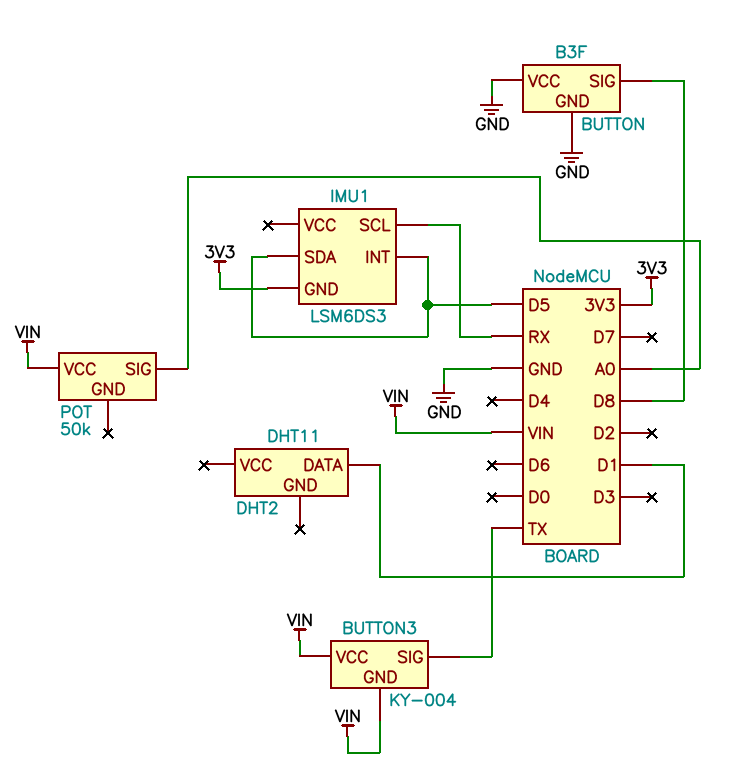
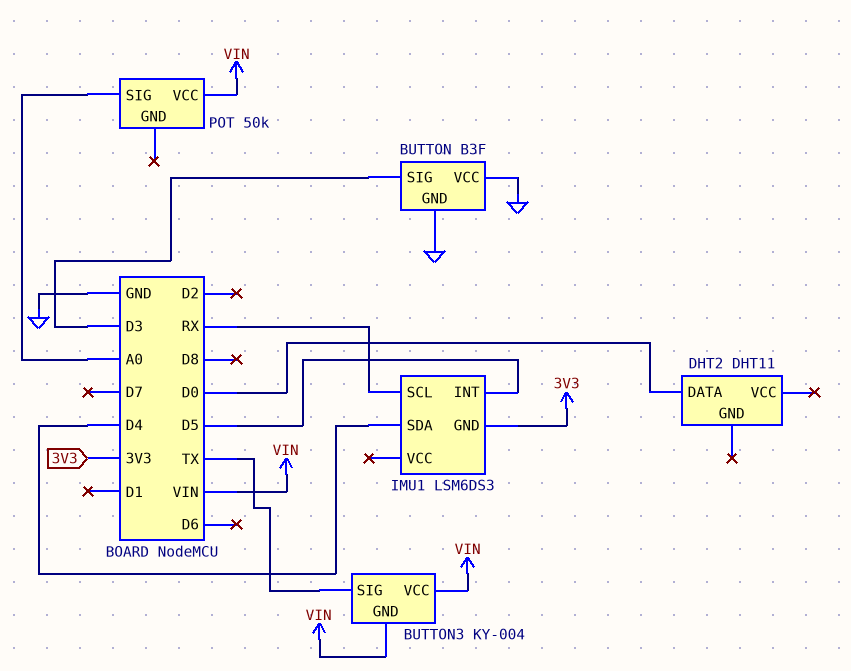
BUTTON pin SIG: D8 -> D3
DHT2 pin DATA: D1 -> D0
IMU1 pin SDA: D5 -> D4

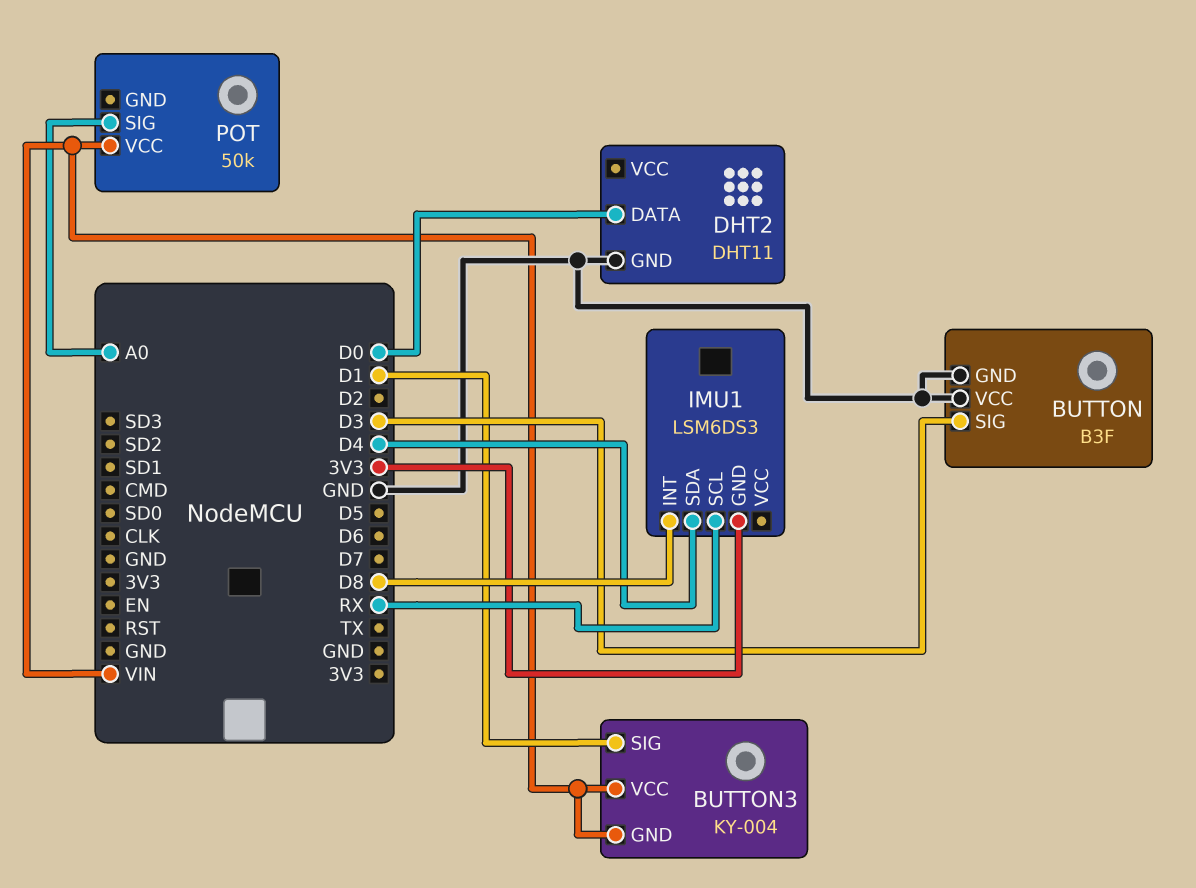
BUTTON3 pin SIG: TX -> D1
DHT2 pin GND: none -> GND
IMU1 pin INT: D5 -> D8

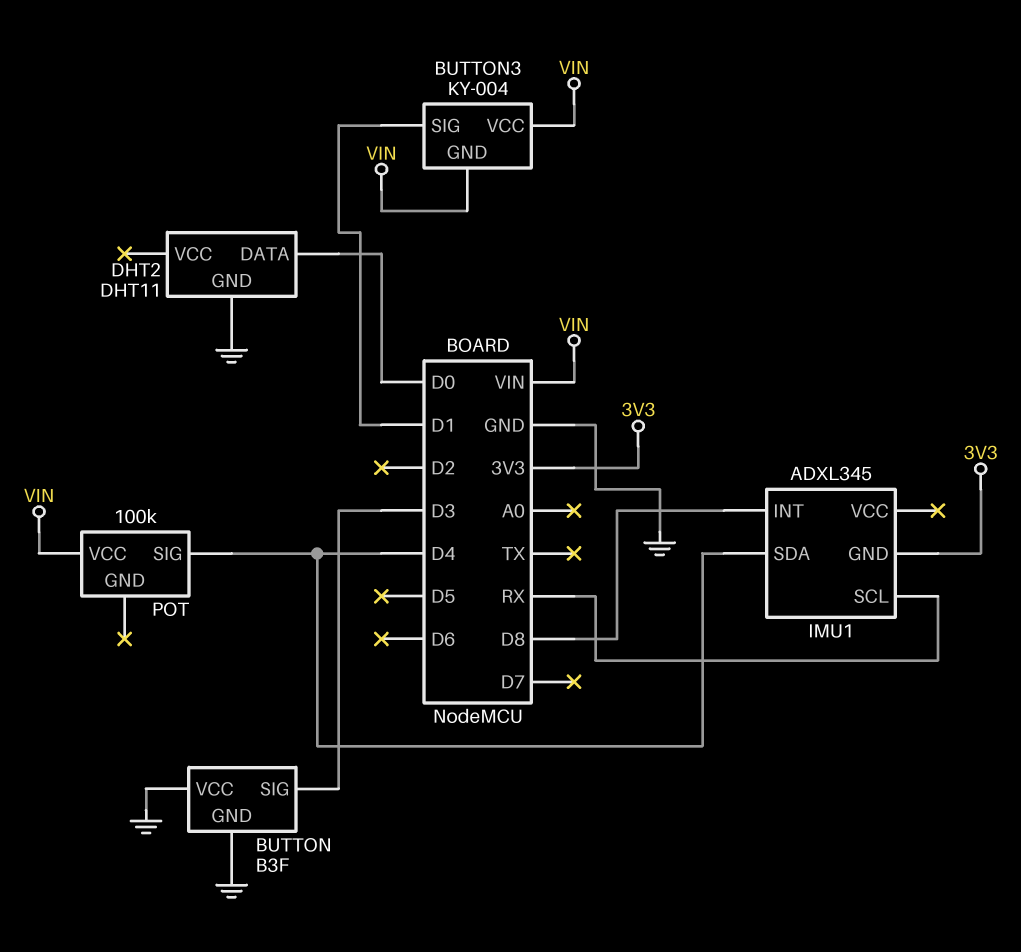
IMU1: LSM6DS3 -> ADXL345
POT: 50k -> 100k
POT pin SIG: A0 -> D4

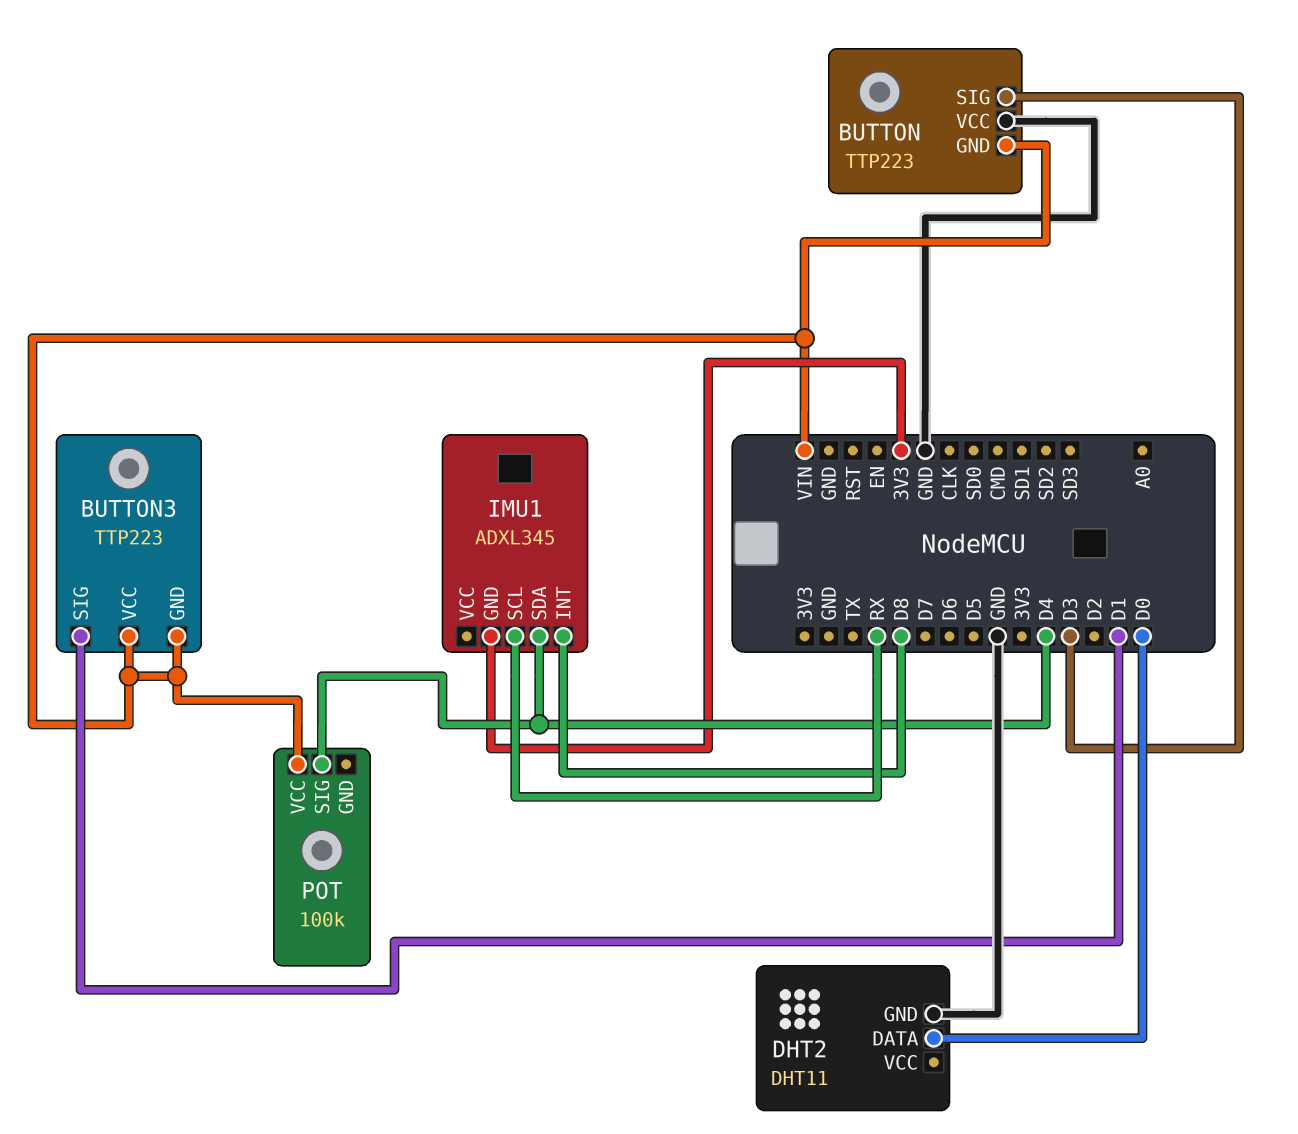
BUTTON: B3F -> TTP223
BUTTON pin GND: GND -> VIN
BUTTON3: KY-004 -> TTP223

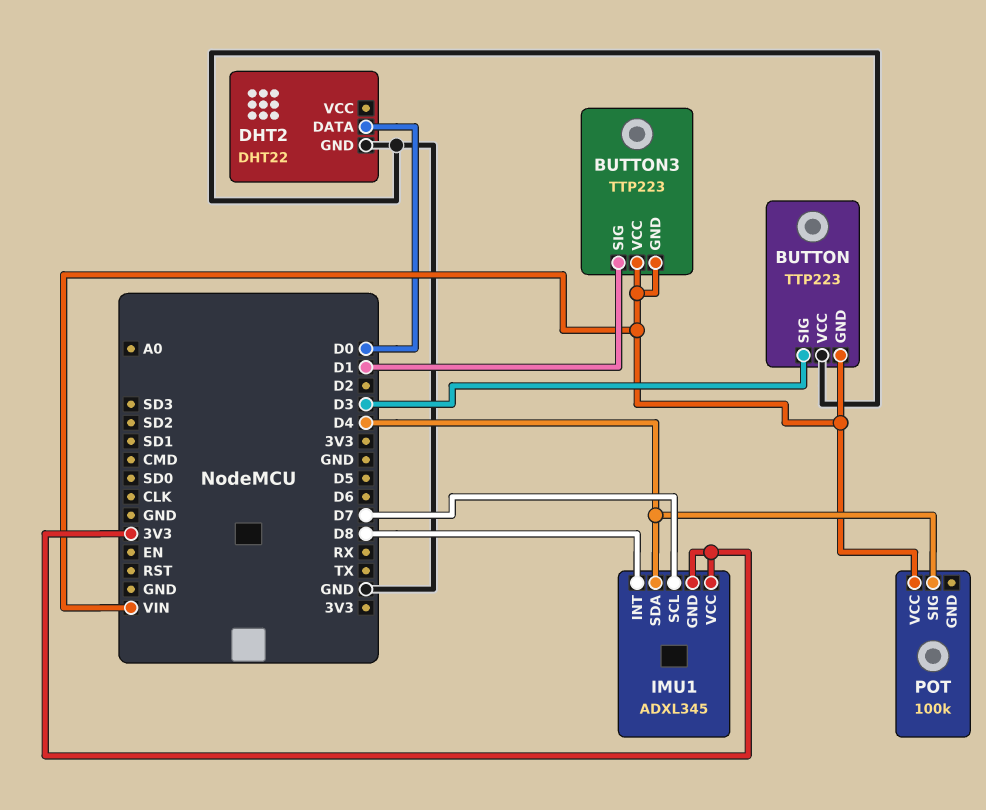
DHT2: DHT11 -> DHT22
IMU1 pin SCL: RX -> D7
IMU1 pin VCC: none -> 3V3

